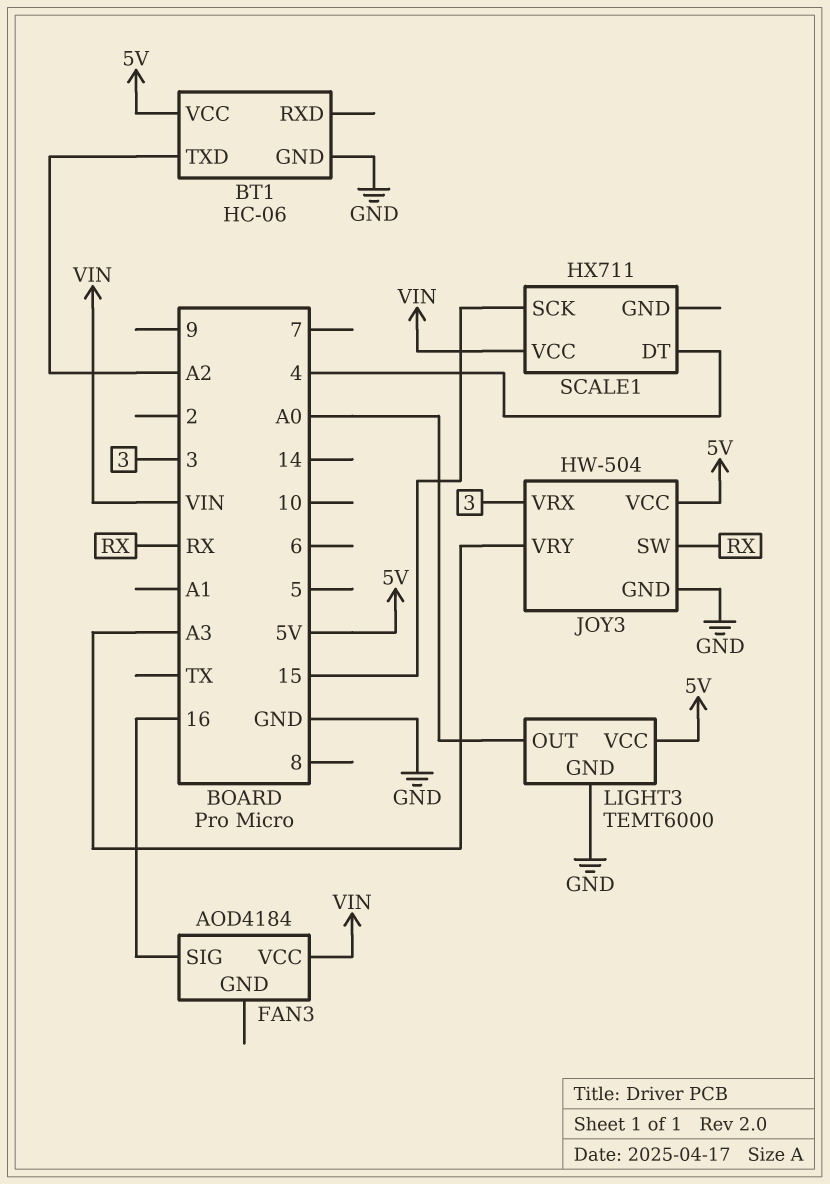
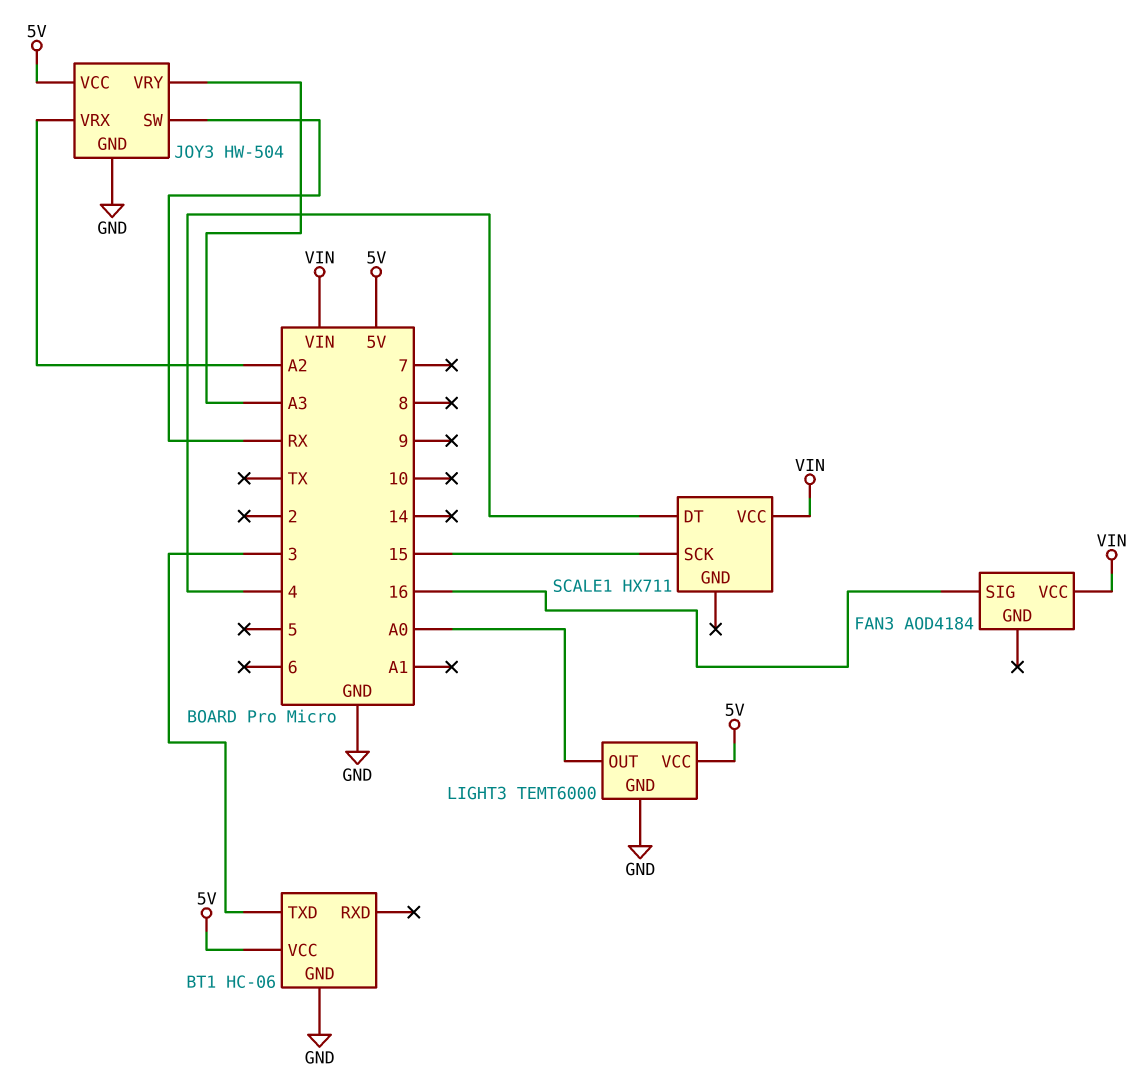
BT1 pin TXD: A2 -> 3
JOY3 pin VRX: 3 -> A2

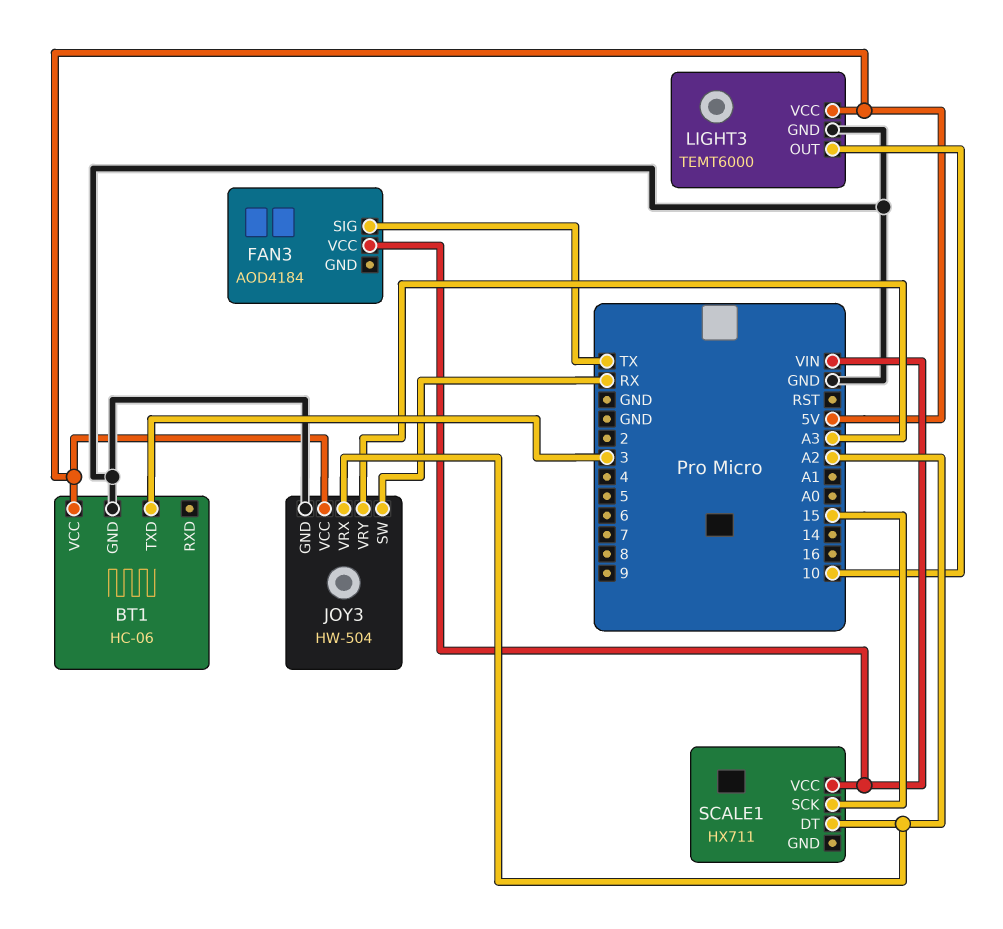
FAN3 pin SIG: 16 -> TX
LIGHT3 pin OUT: A0 -> 10
SCALE1 pin DT: 4 -> A2

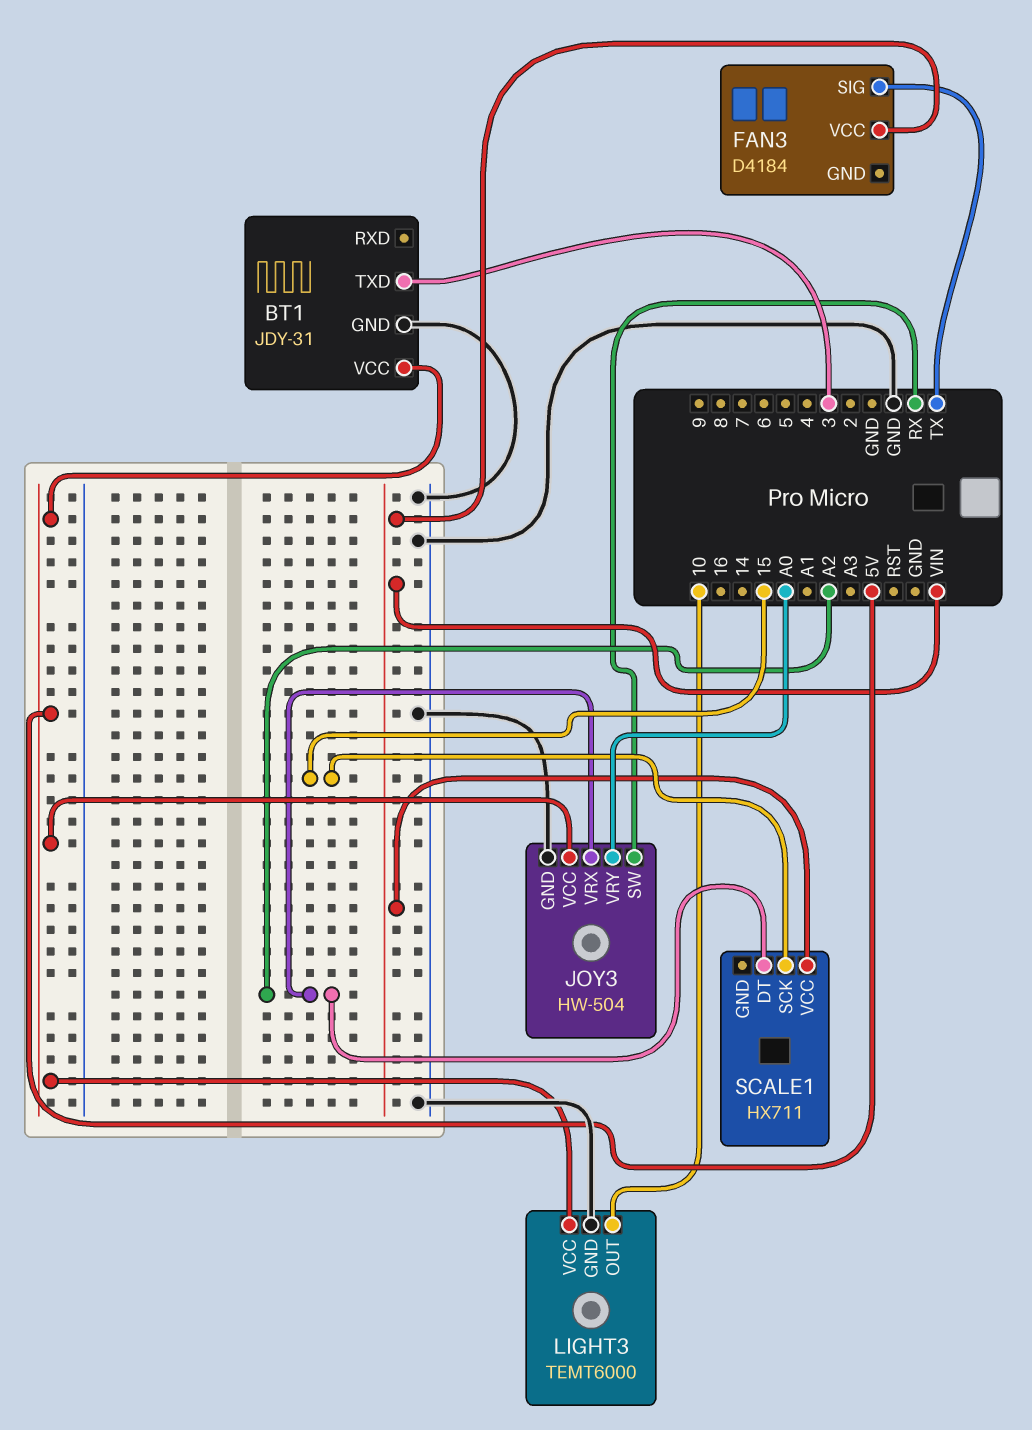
BT1: HC-06 -> JDY-31
FAN3: AOD4184 -> D4184
JOY3 pin VRY: A3 -> A0

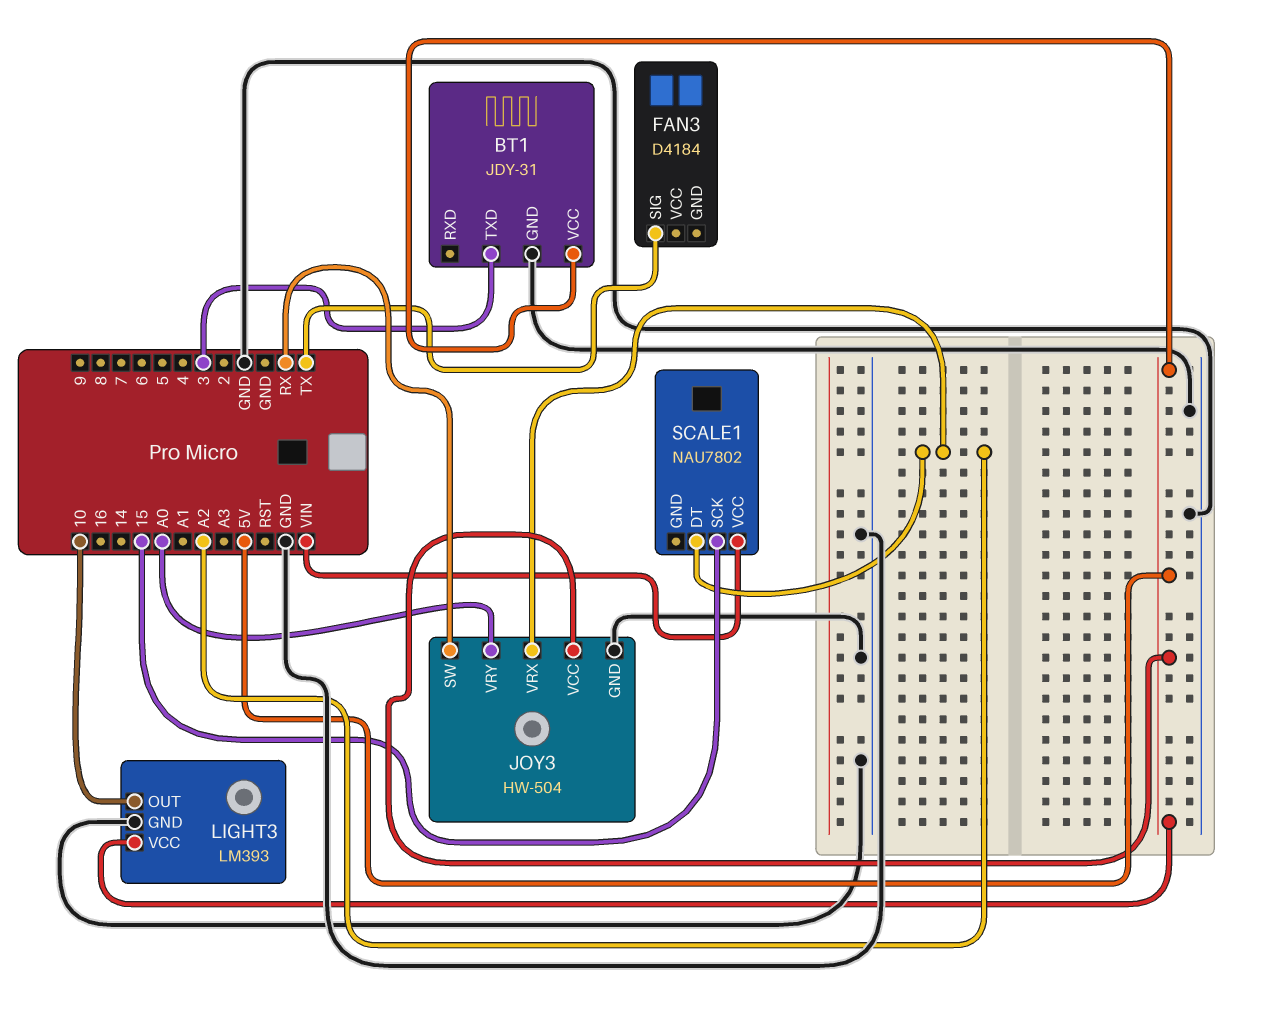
FAN3 pin VCC: VIN -> none
LIGHT3: TEMT6000 -> LM393
SCALE1: HX711 -> NAU7802

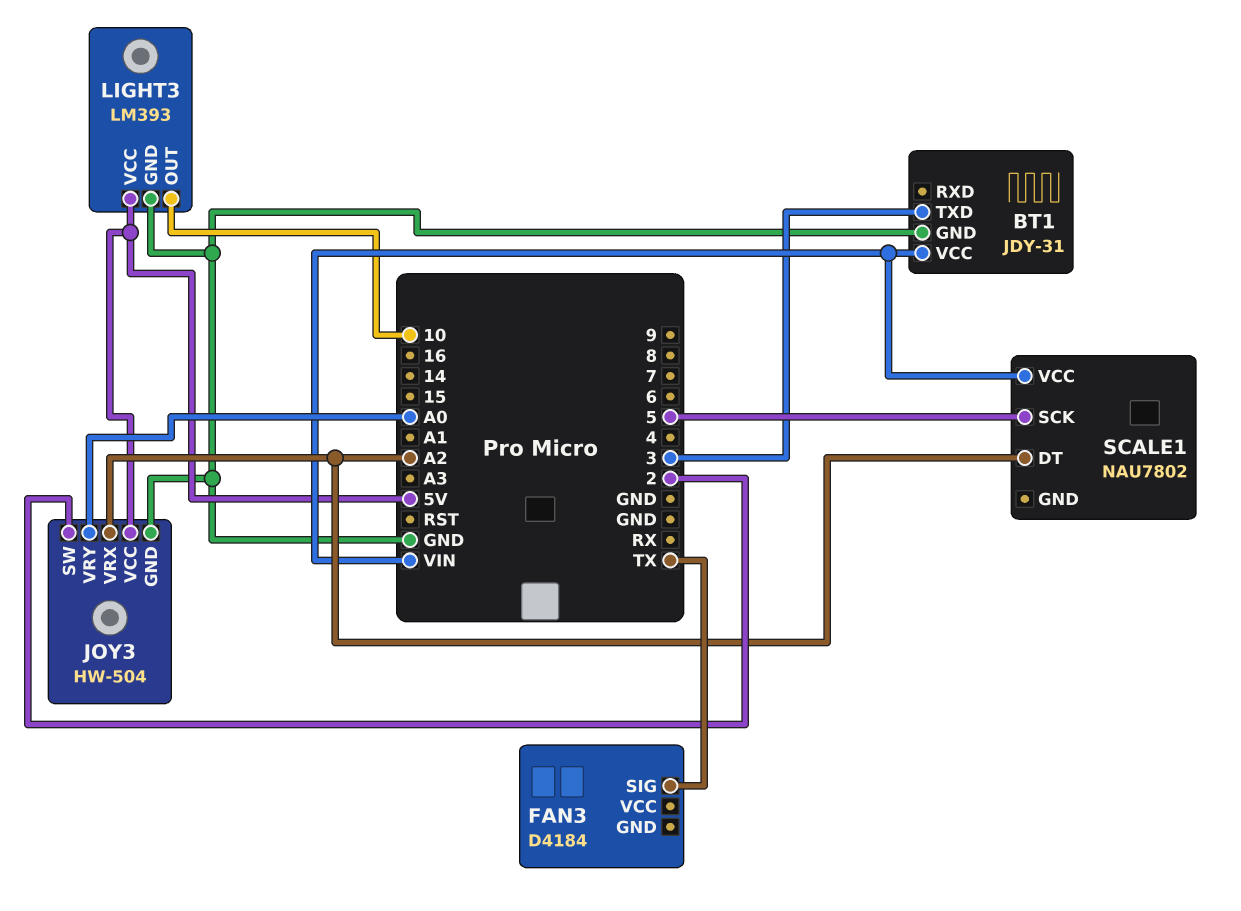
BT1 pin VCC: 5V -> VIN
JOY3 pin SW: RX -> 2
SCALE1 pin SCK: 15 -> 5

